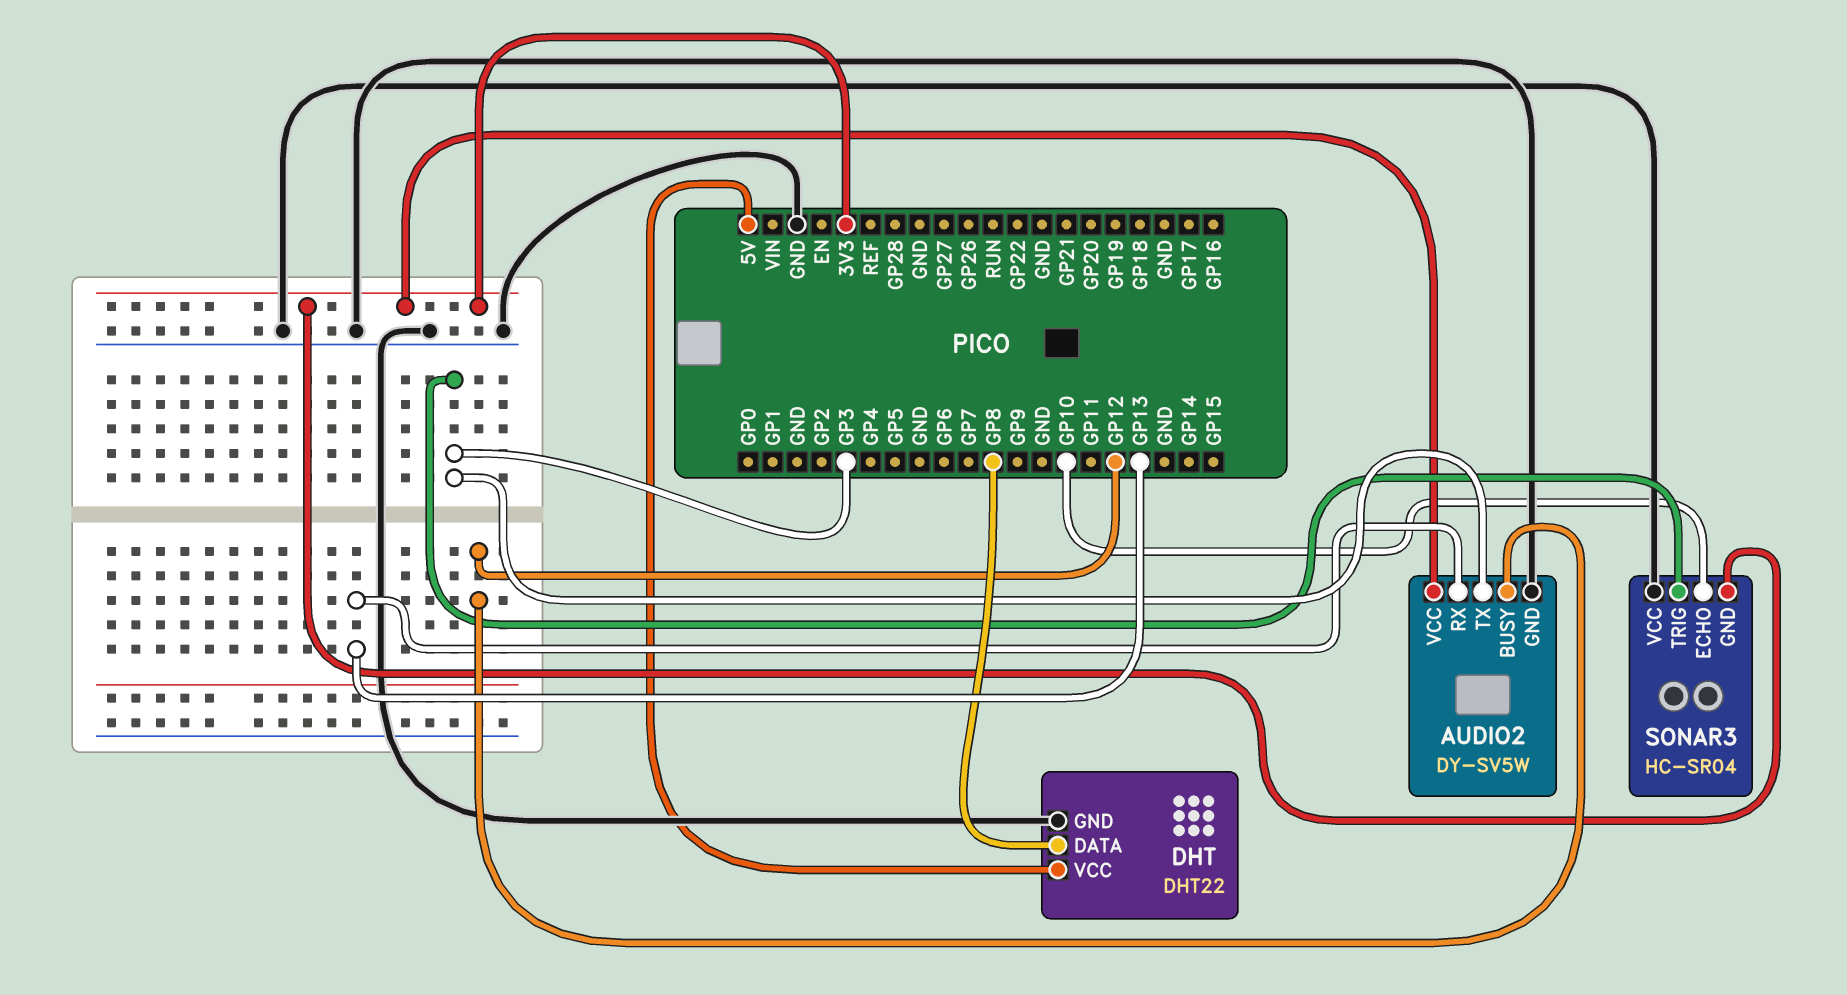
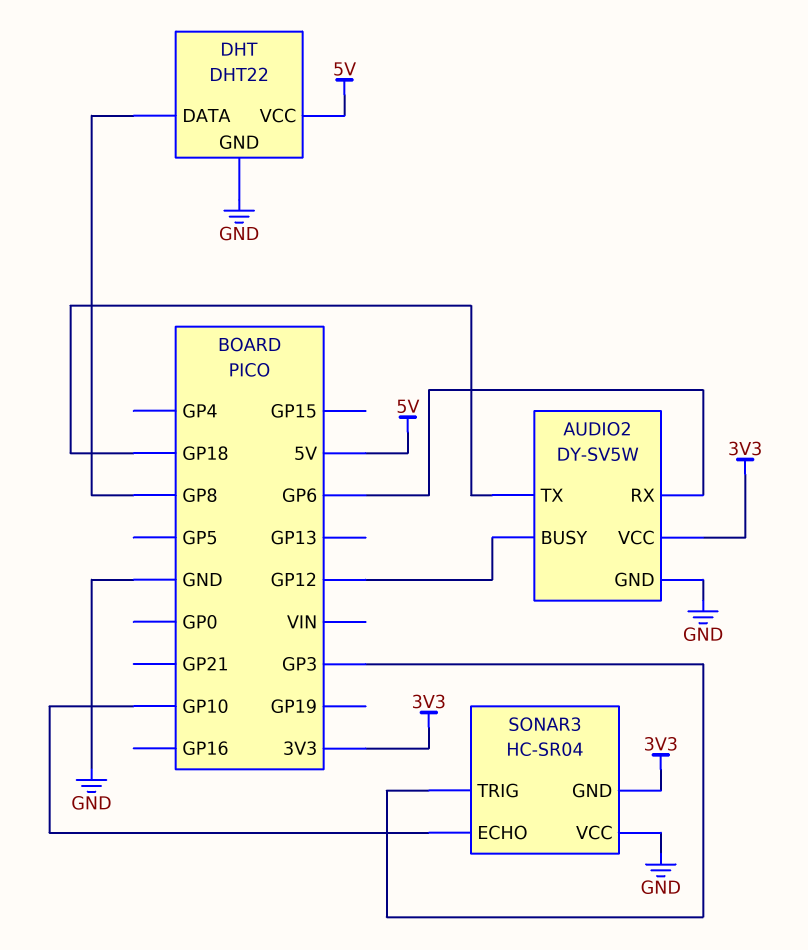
AUDIO2 pin RX: GP13 -> GP6
AUDIO2 pin TX: GP3 -> GP18

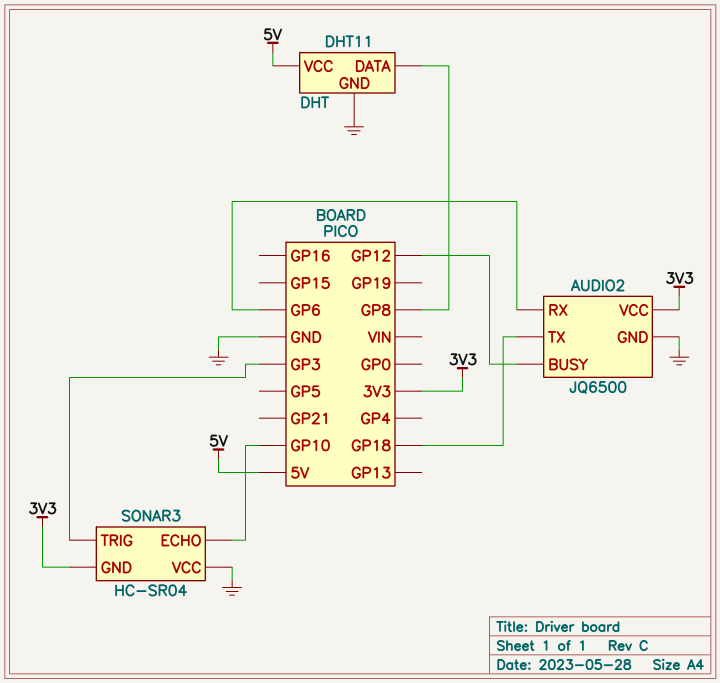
AUDIO2: DY-SV5W -> JQ6500
DHT: DHT22 -> DHT11

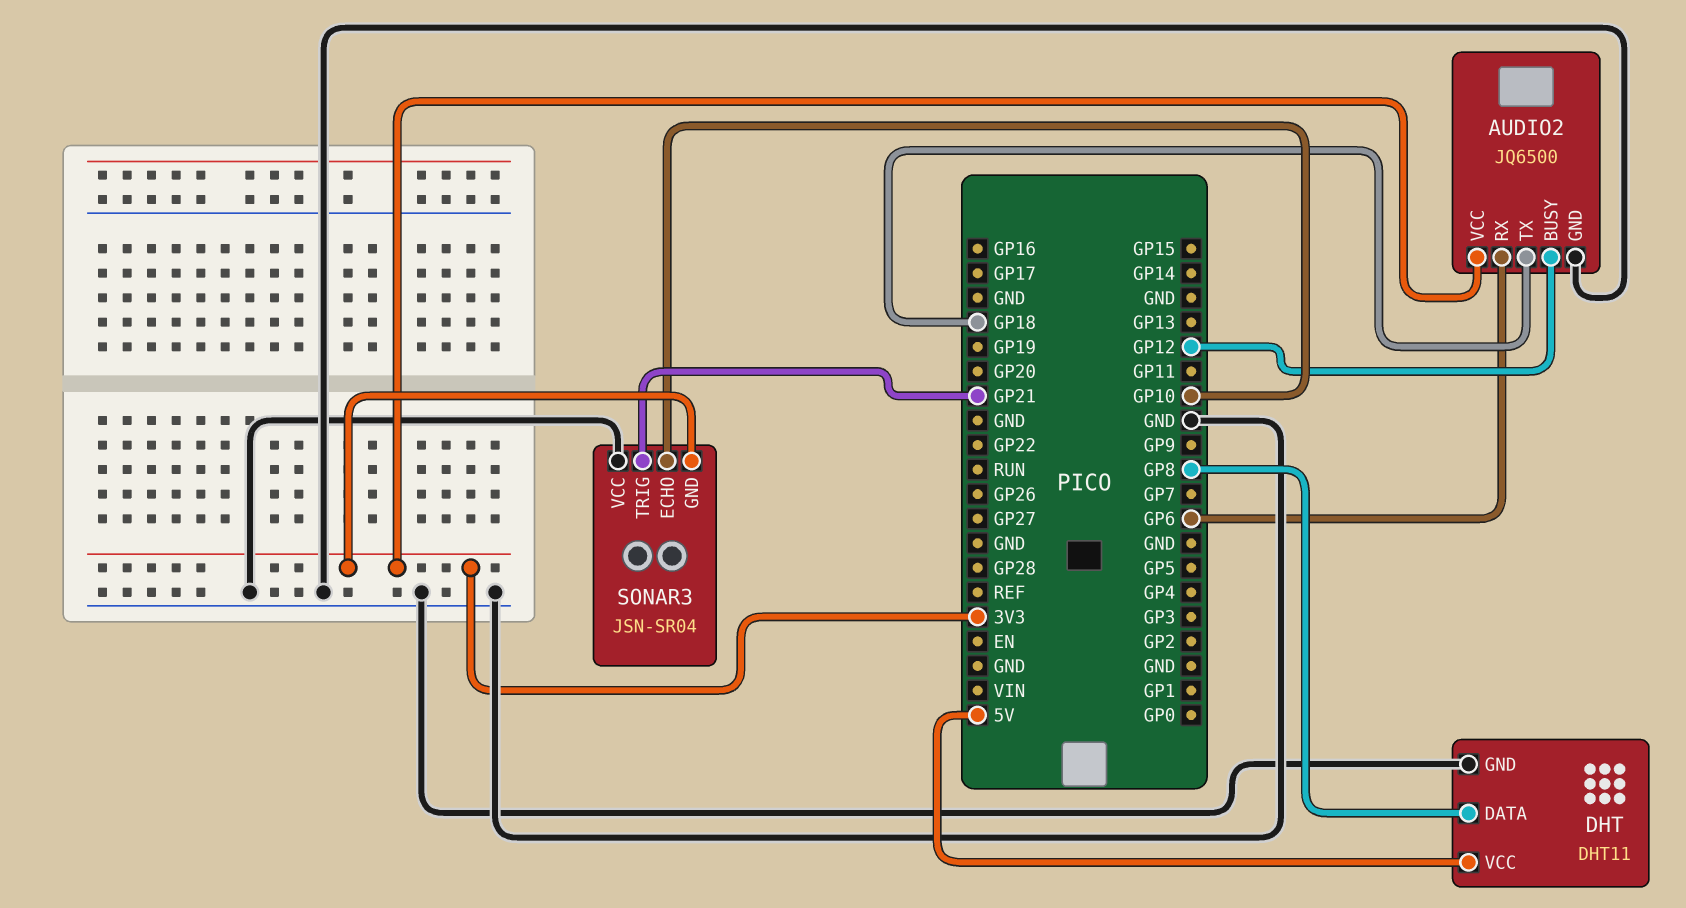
SONAR3: HC-SR04 -> JSN-SR04
SONAR3 pin TRIG: GP3 -> GP21

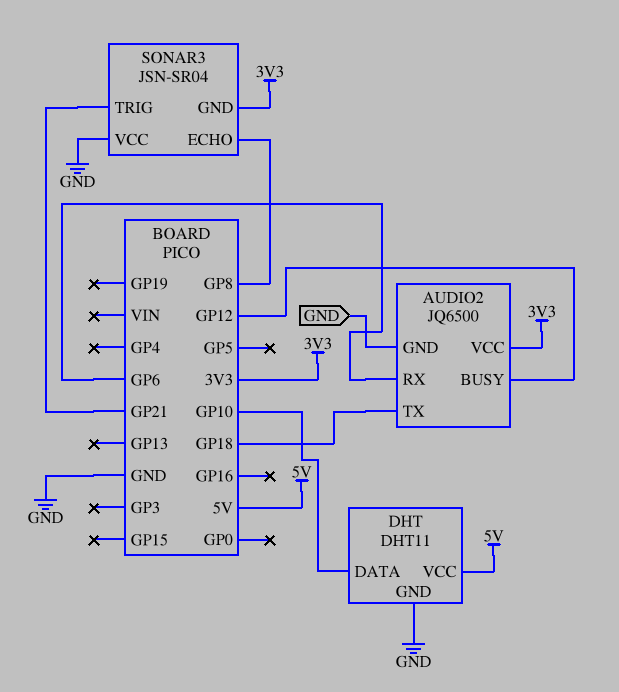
DHT pin DATA: GP8 -> GP10
SONAR3 pin ECHO: GP10 -> GP8

